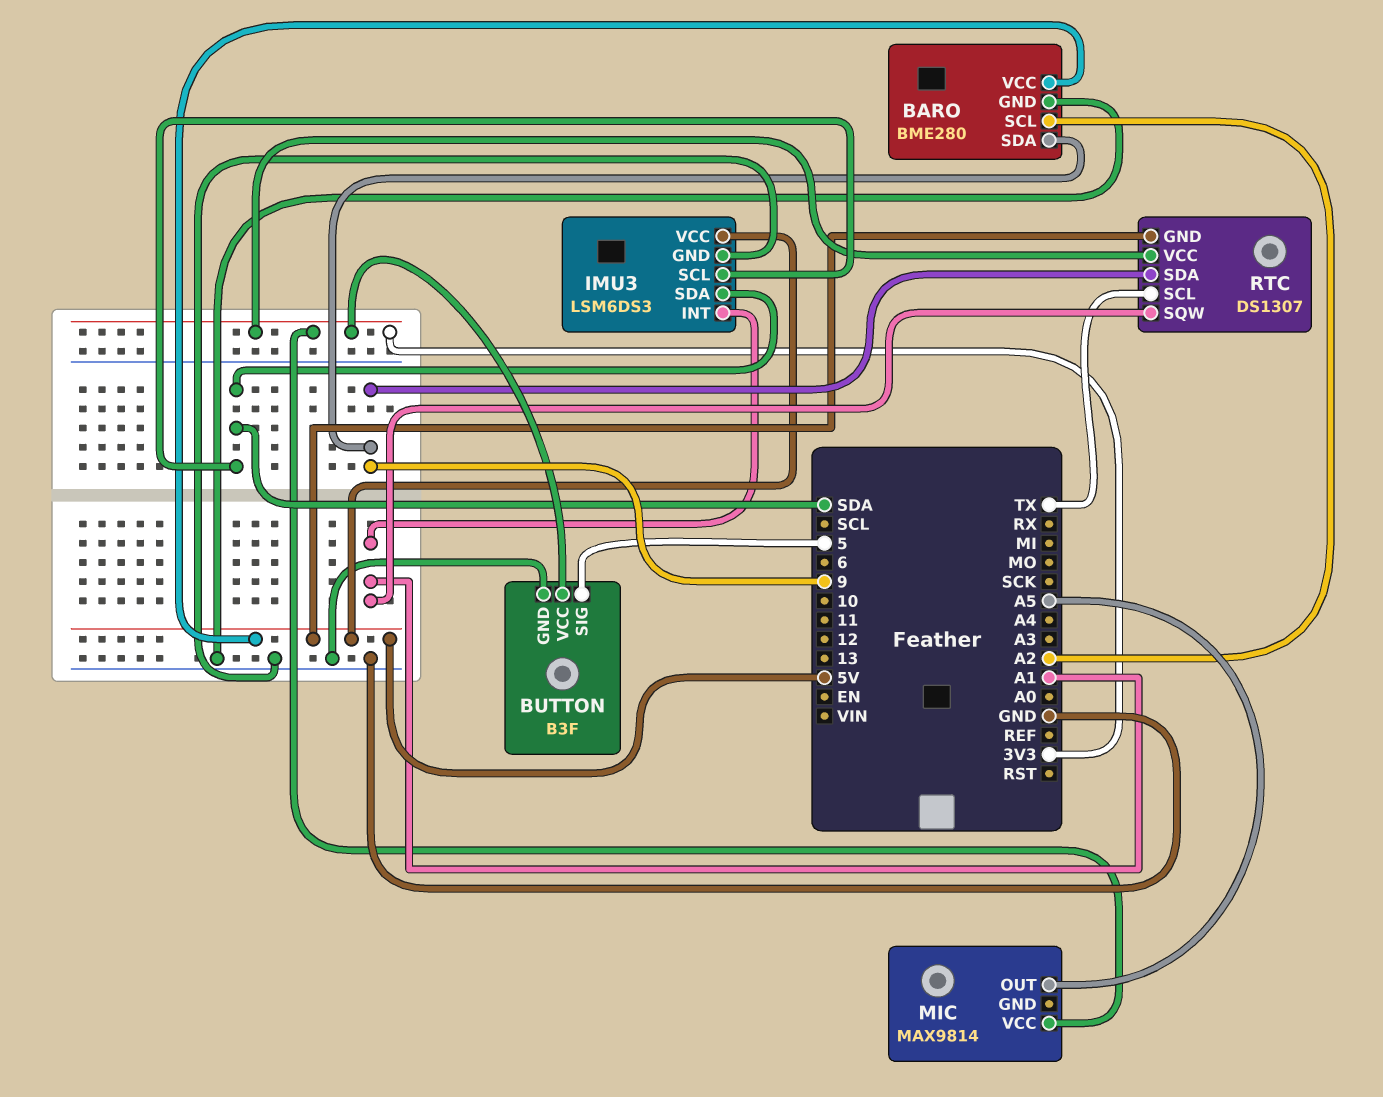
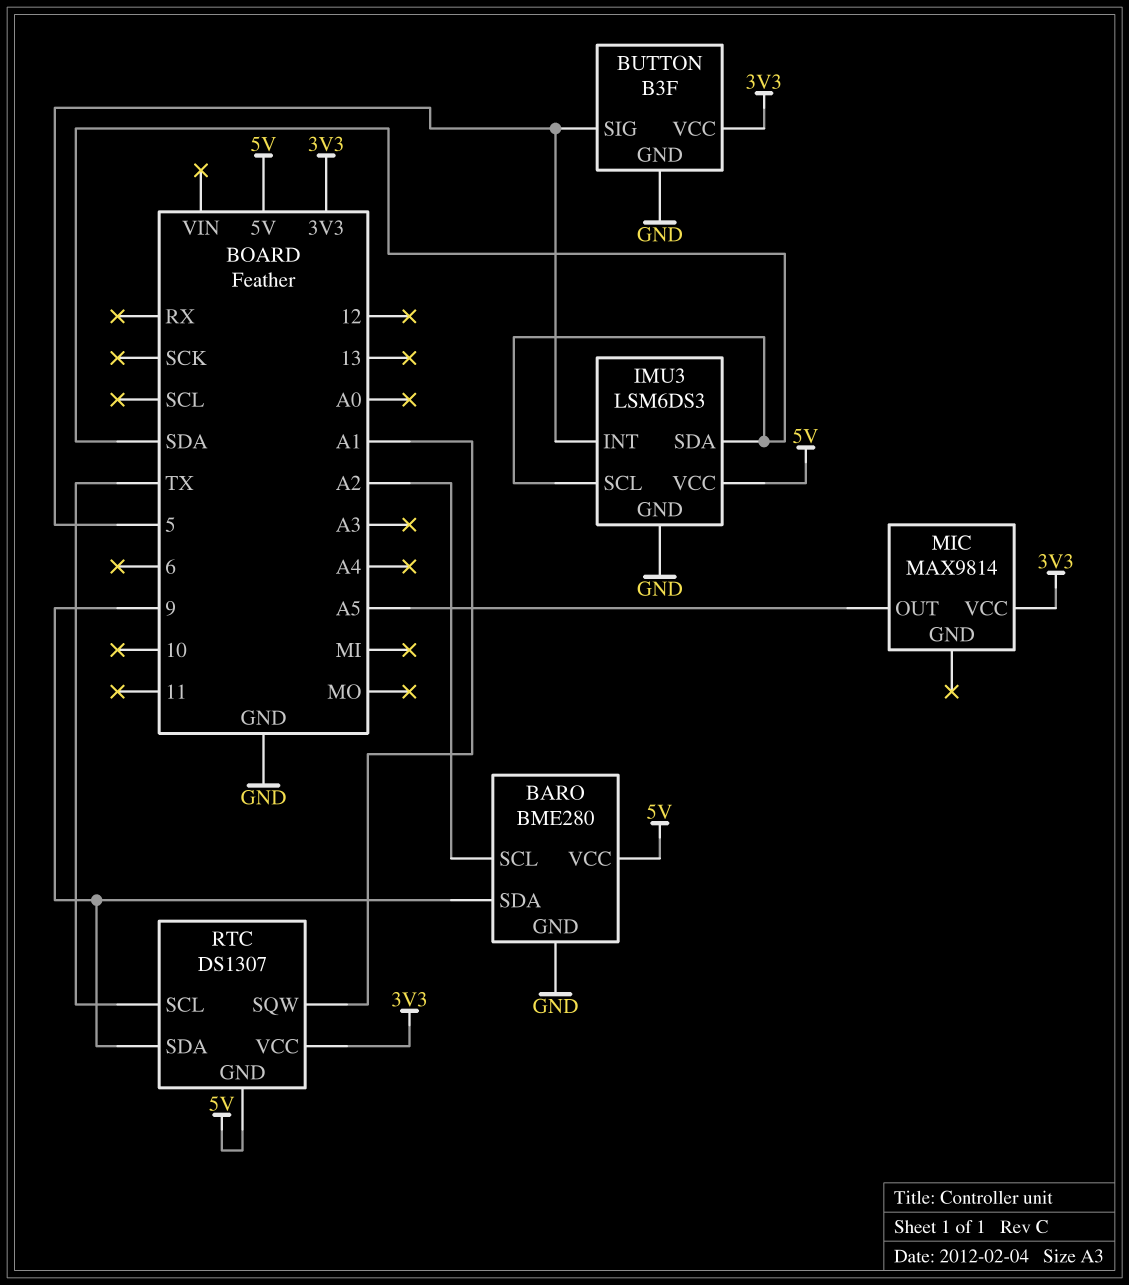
IMU3 pin INT: A1 -> 5

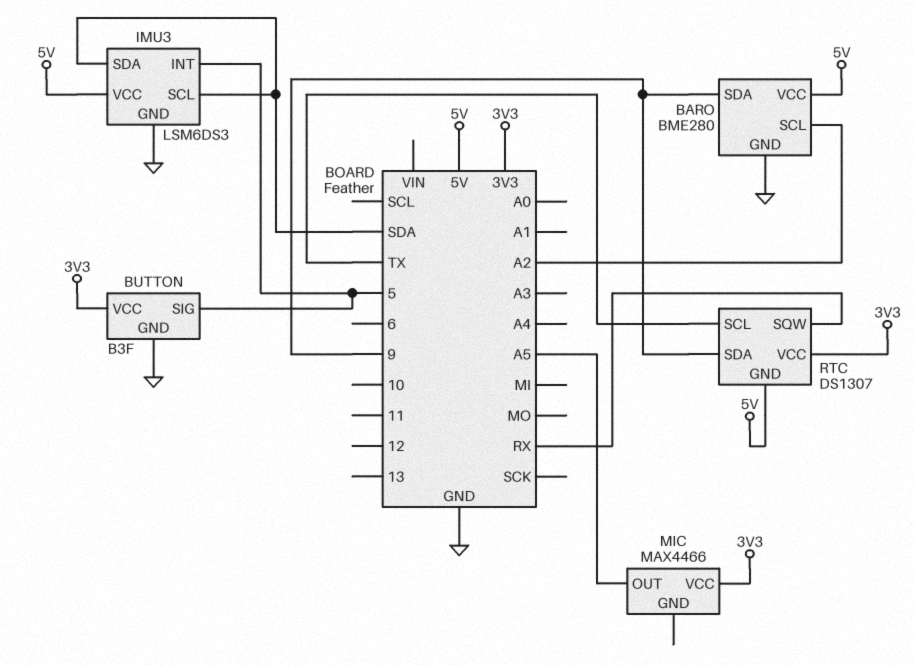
MIC: MAX9814 -> MAX4466
RTC pin SQW: A1 -> RX

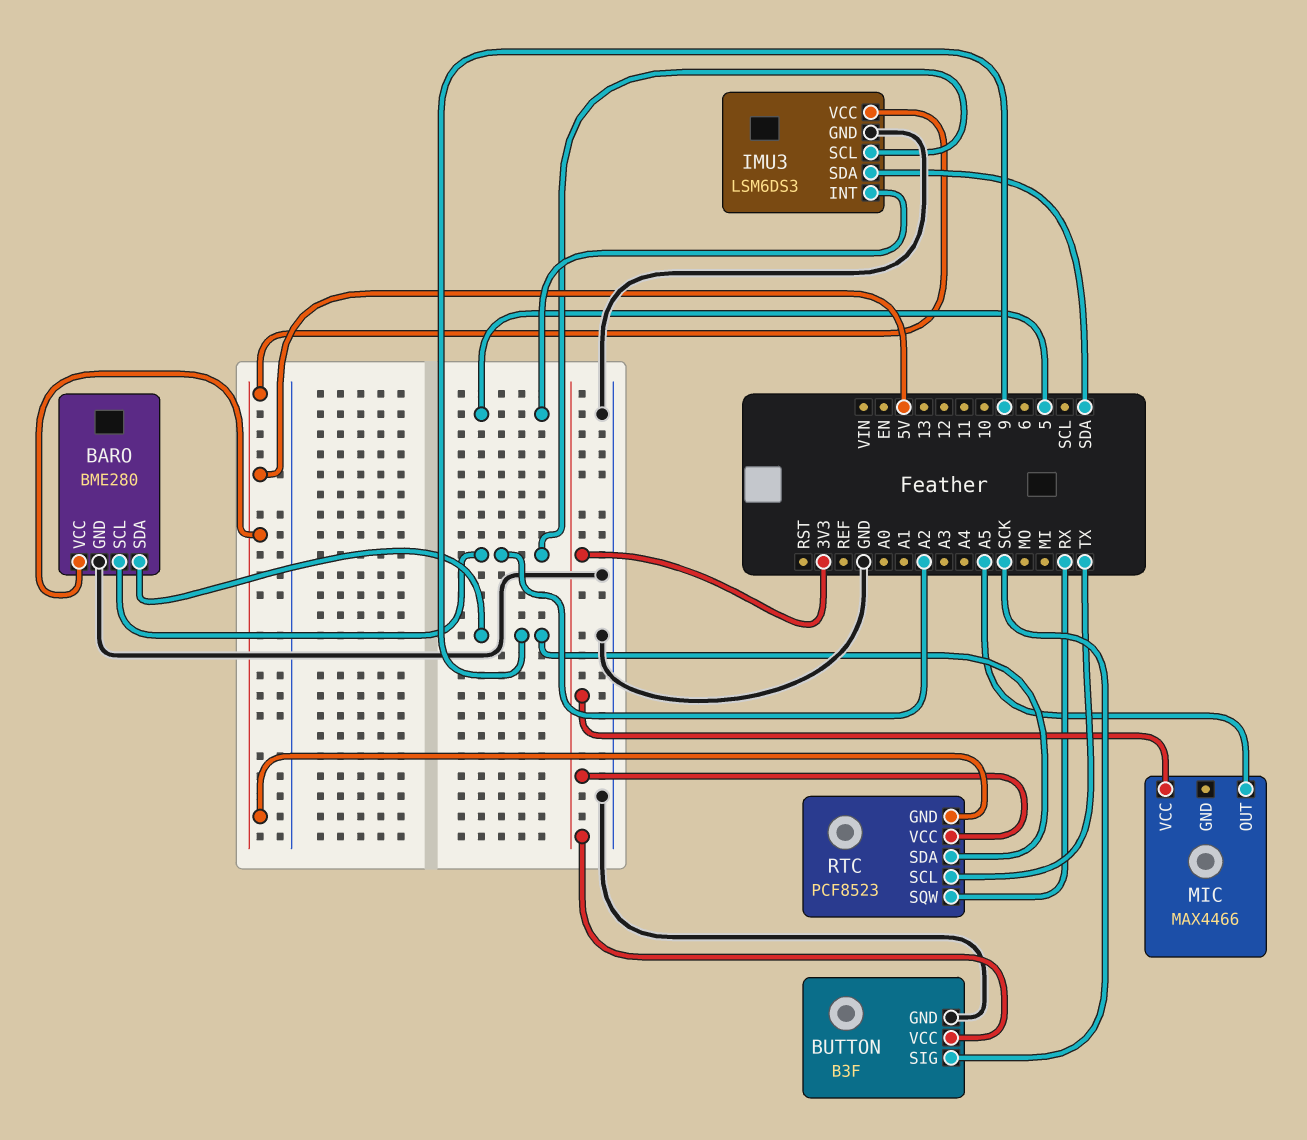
BUTTON pin SIG: 5 -> SCK
IMU3 pin SCL: SDA -> A2
RTC: DS1307 -> PCF8523

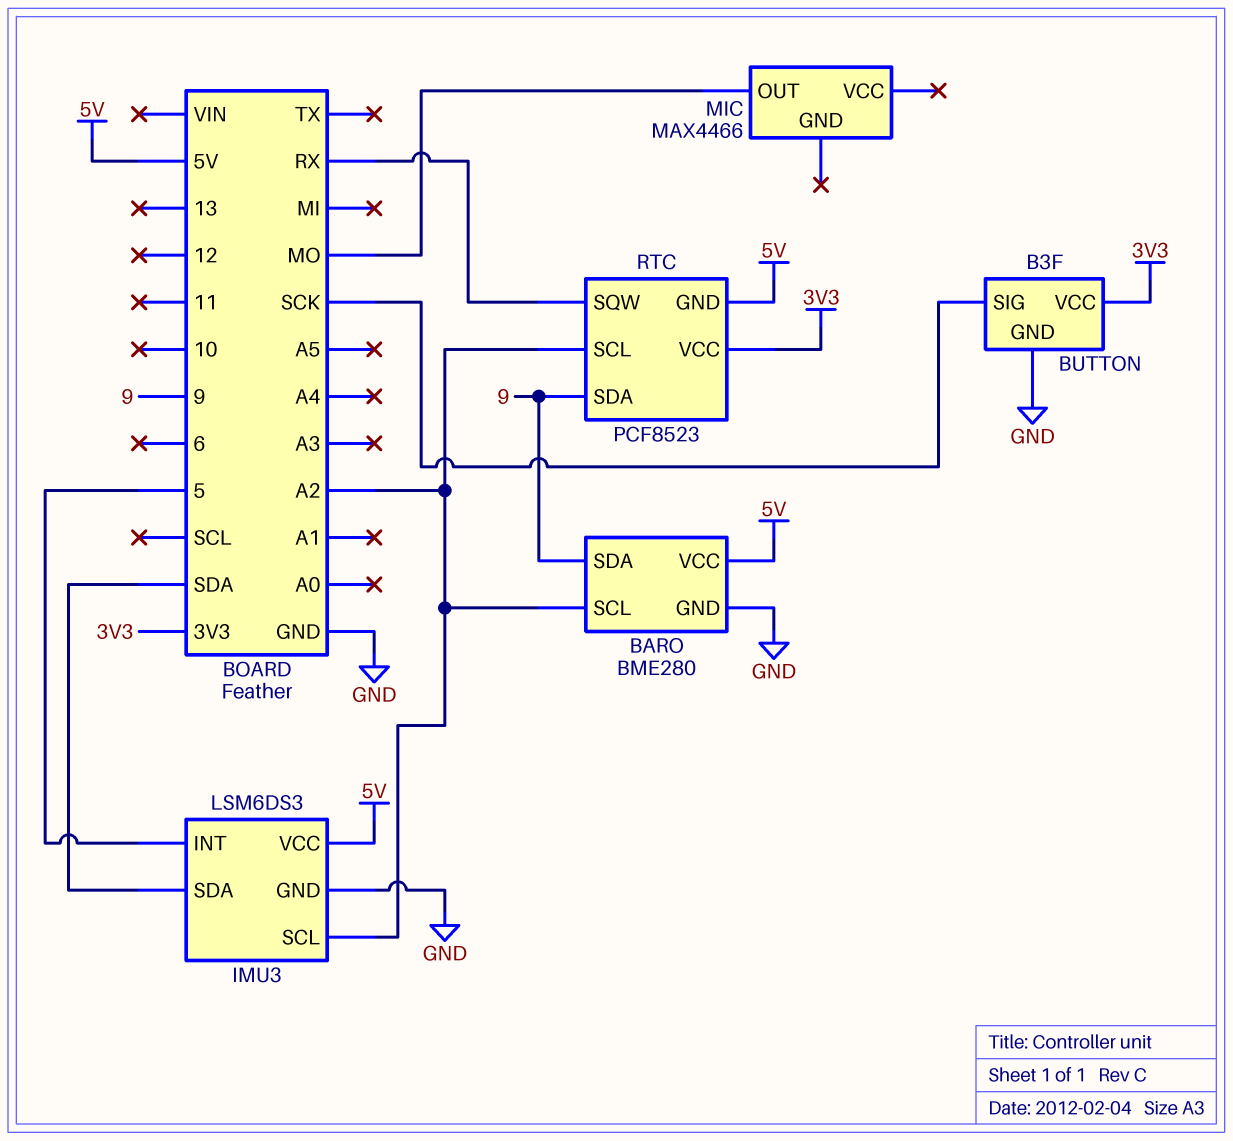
MIC pin OUT: A5 -> MO
MIC pin VCC: 3V3 -> none
RTC pin SCL: TX -> A2

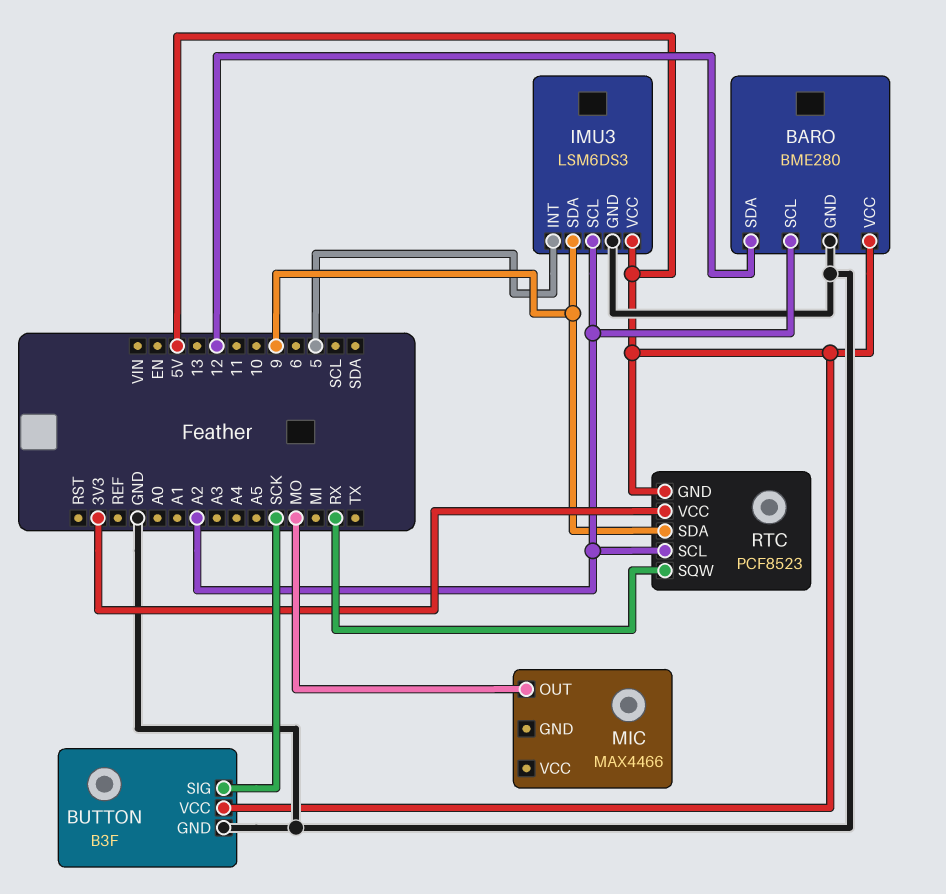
BARO pin SDA: 9 -> 12
BUTTON pin VCC: 3V3 -> 5V
IMU3 pin SDA: SDA -> 9

